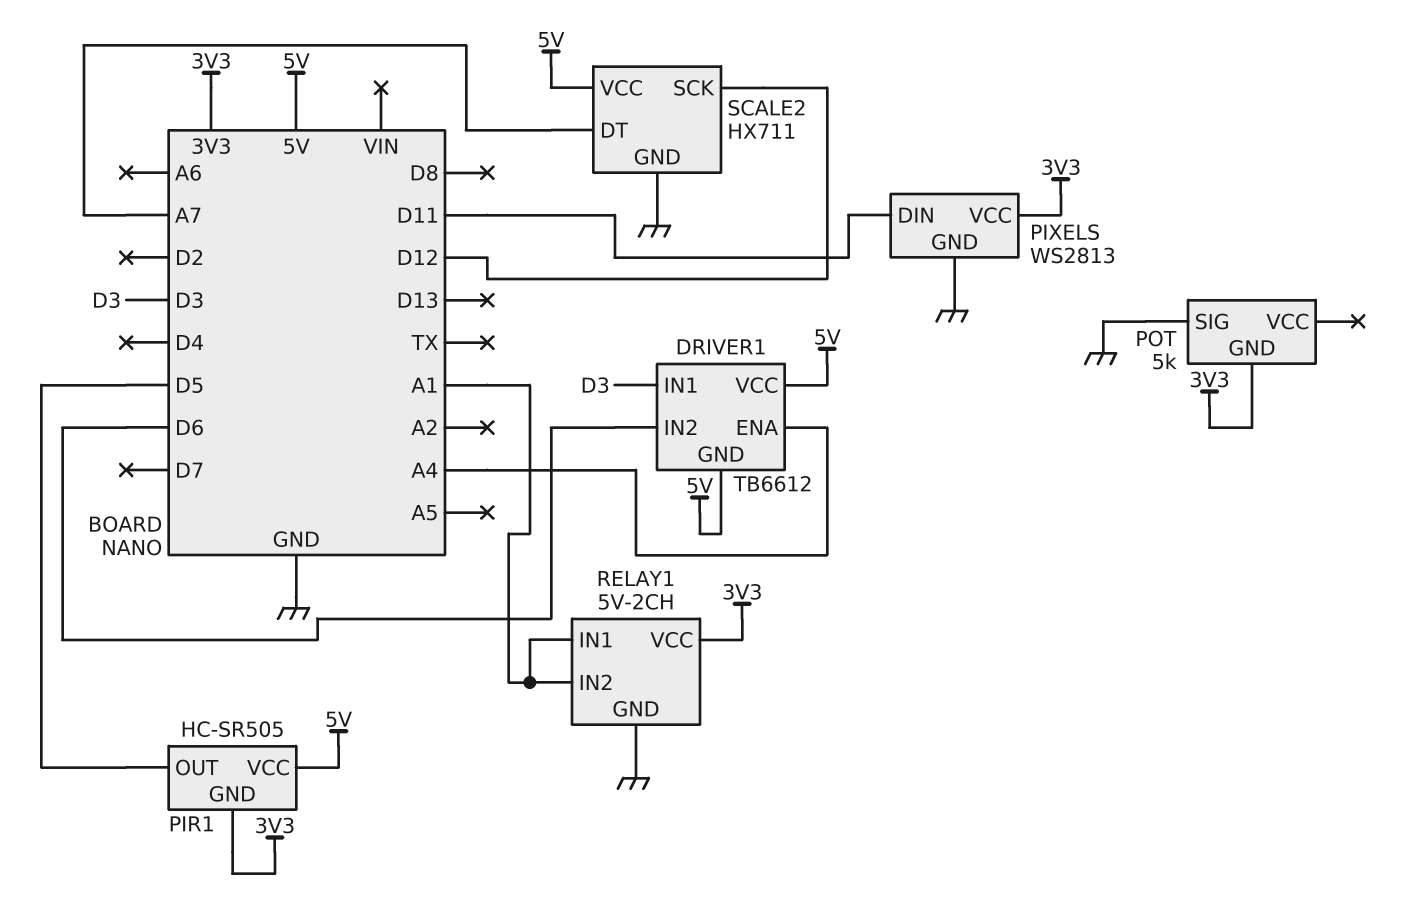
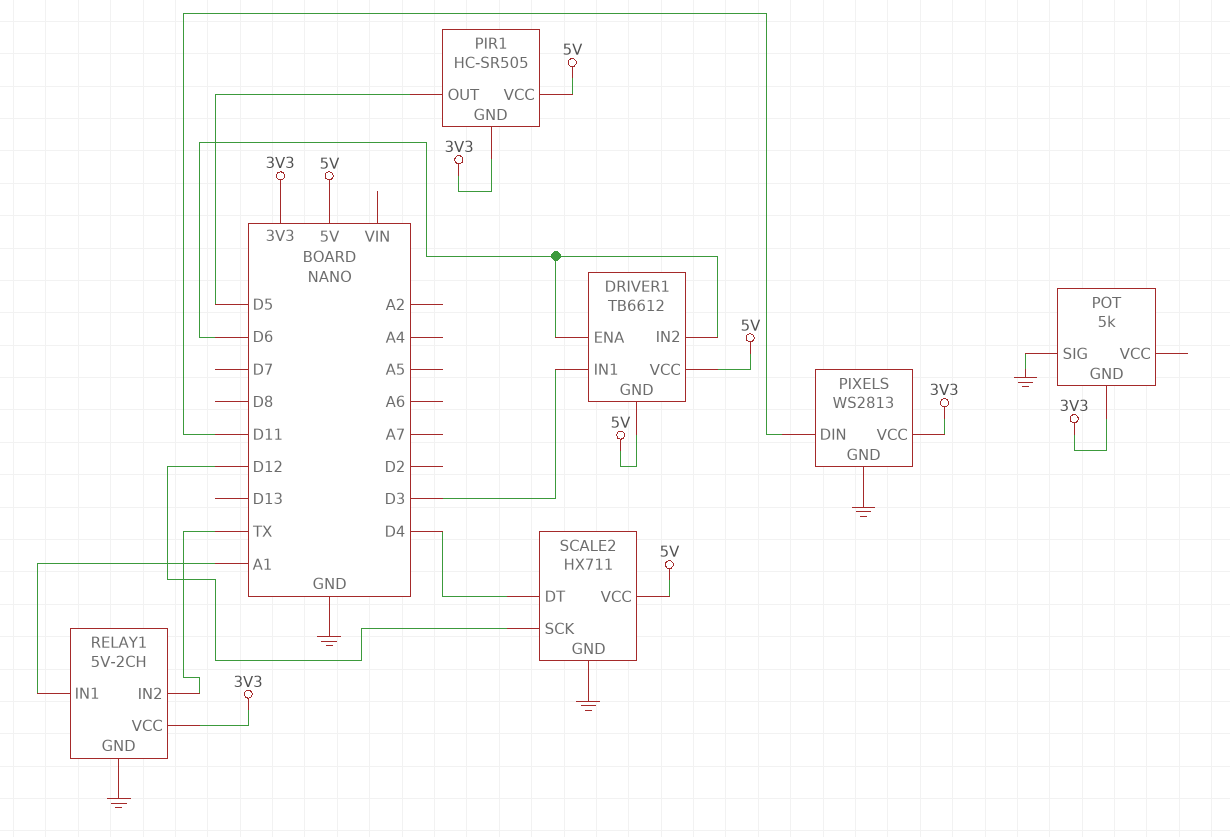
DRIVER1 pin ENA: A4 -> D6
RELAY1 pin IN2: A1 -> TX
SCALE2 pin DT: A7 -> D4

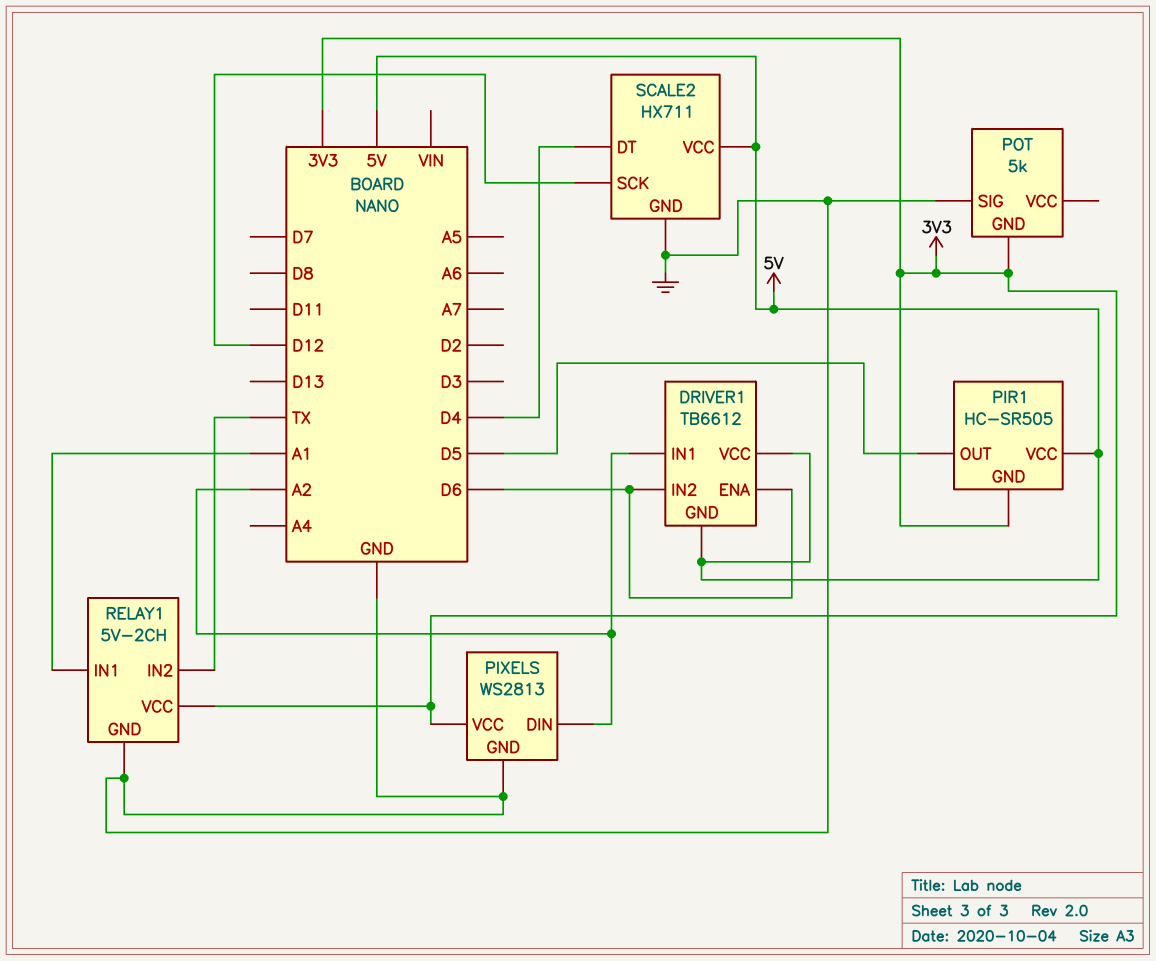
DRIVER1 pin IN1: D3 -> A2
PIXELS pin DIN: D11 -> A2

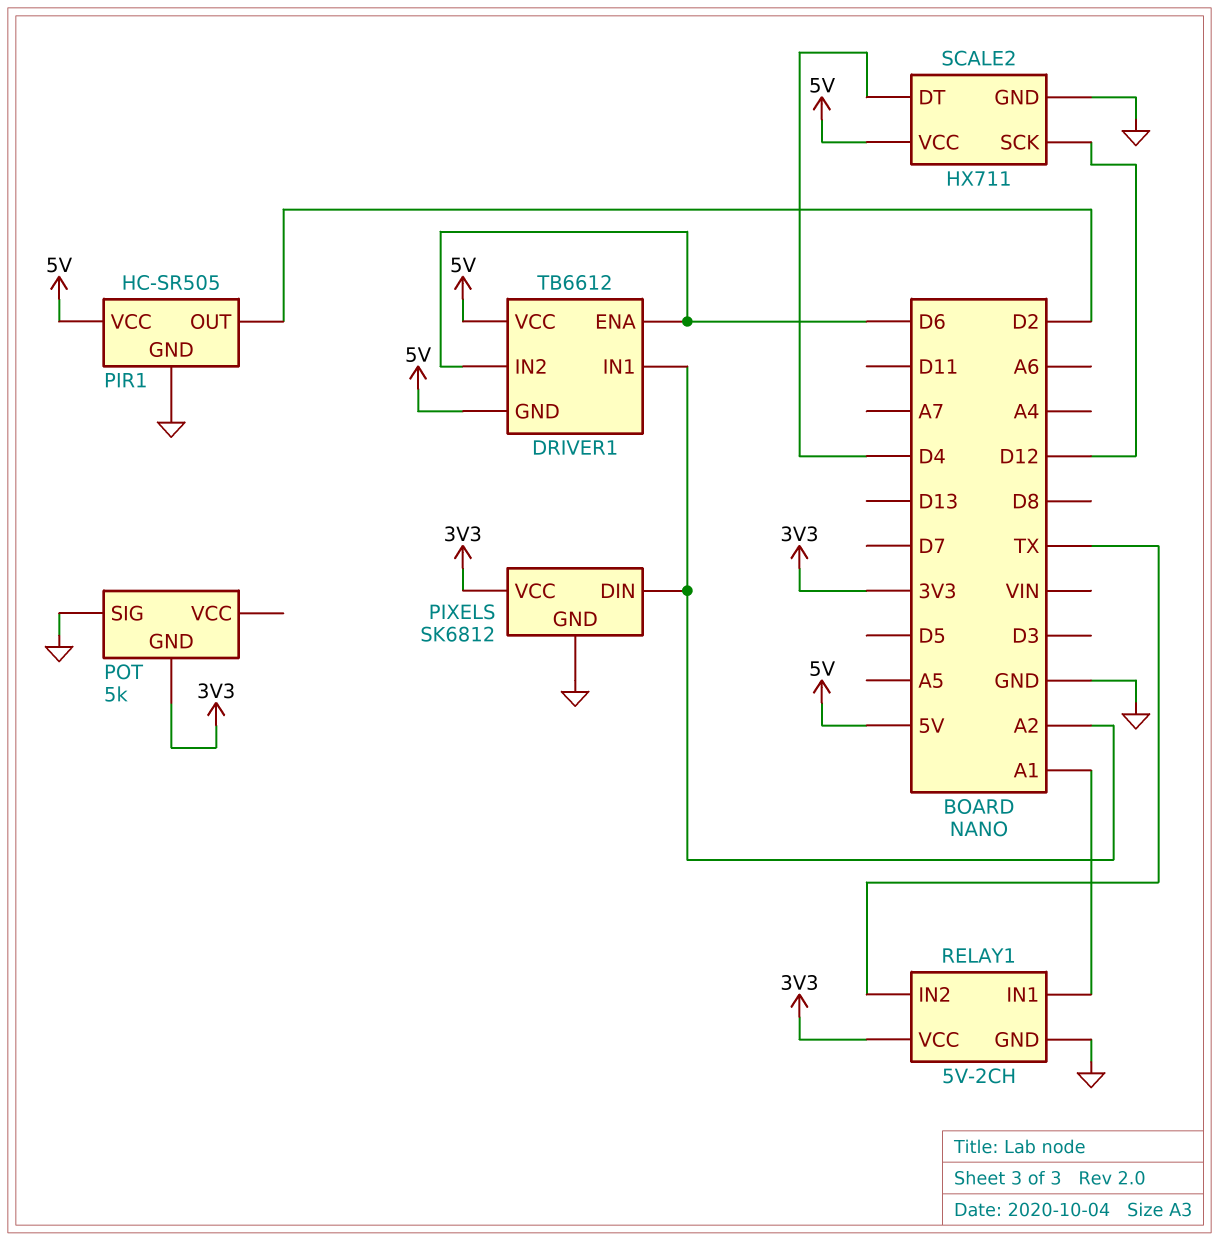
PIR1 pin GND: 3V3 -> GND
PIR1 pin OUT: D5 -> D2
PIXELS: WS2813 -> SK6812

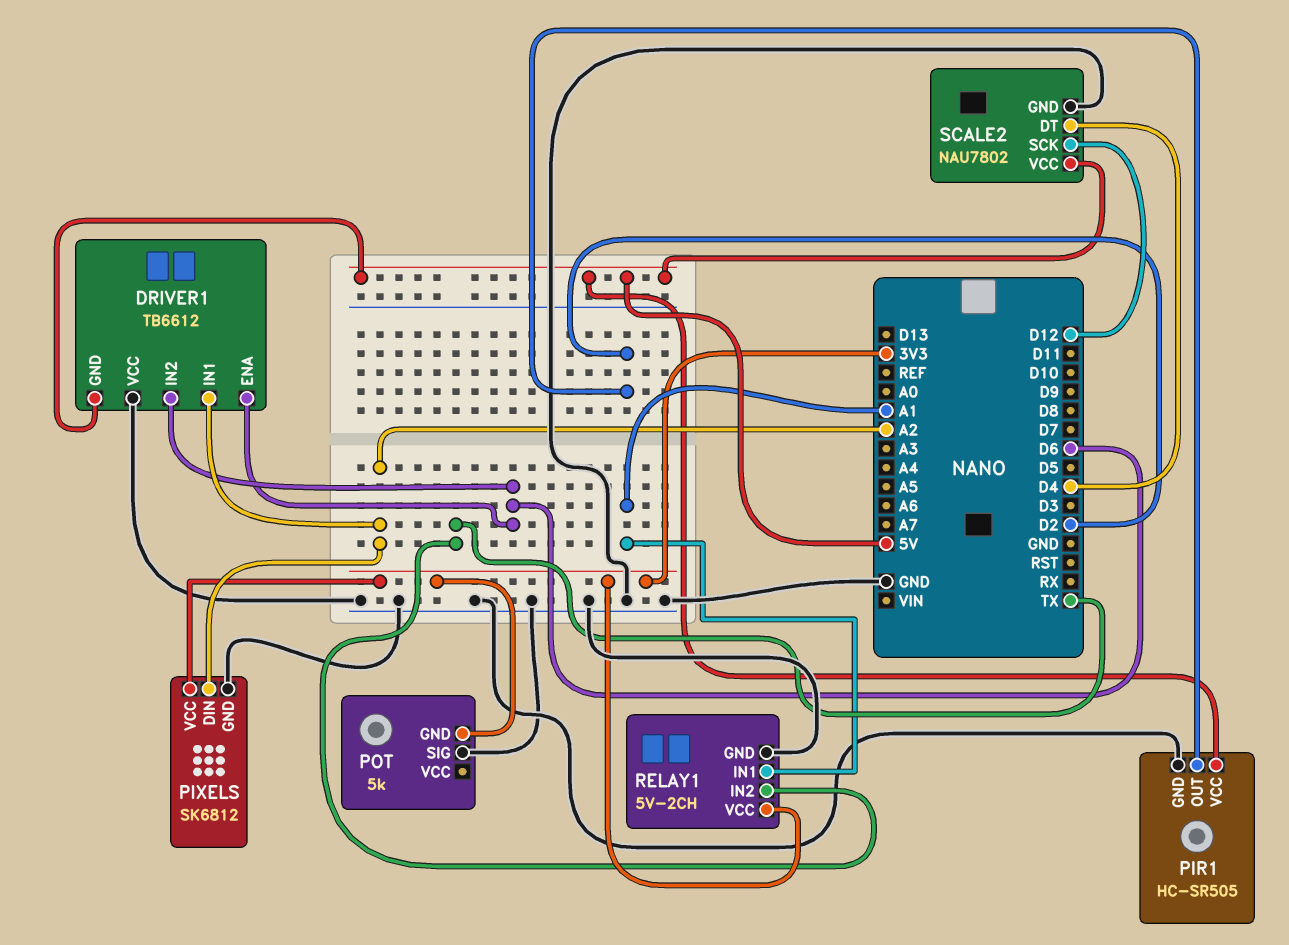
DRIVER1 pin VCC: 5V -> GND
SCALE2: HX711 -> NAU7802

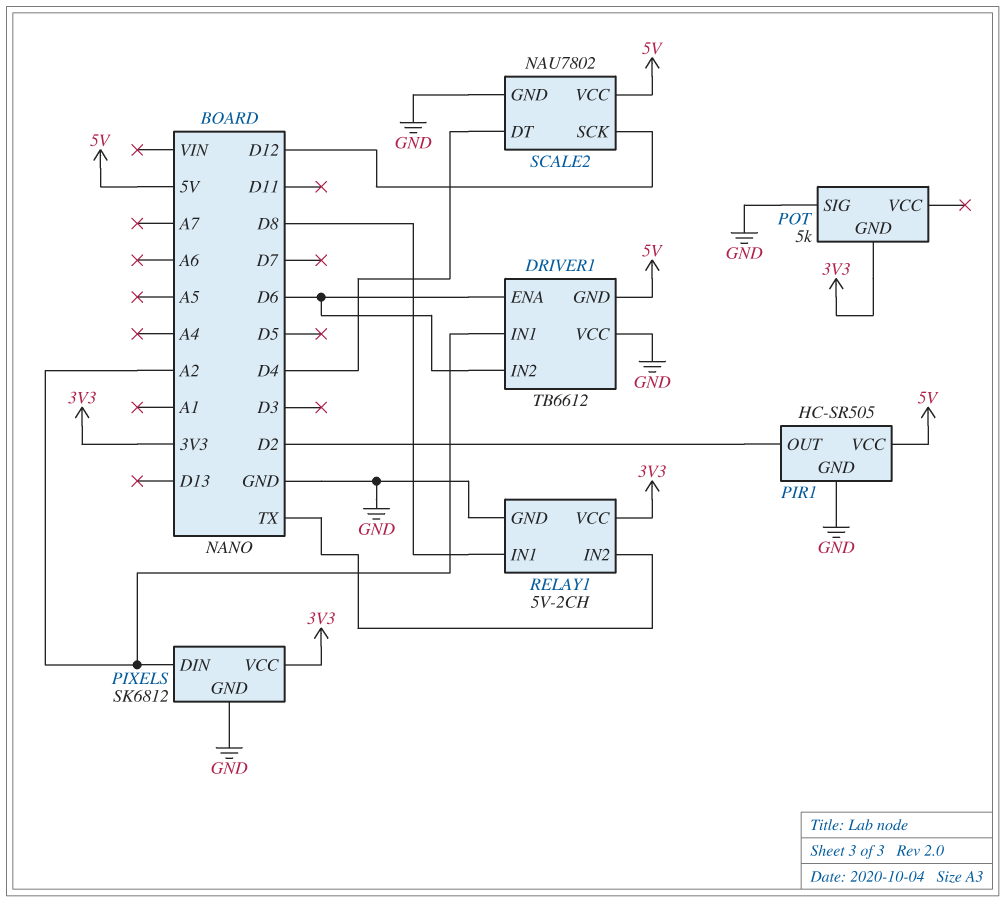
RELAY1 pin IN1: A1 -> D8

